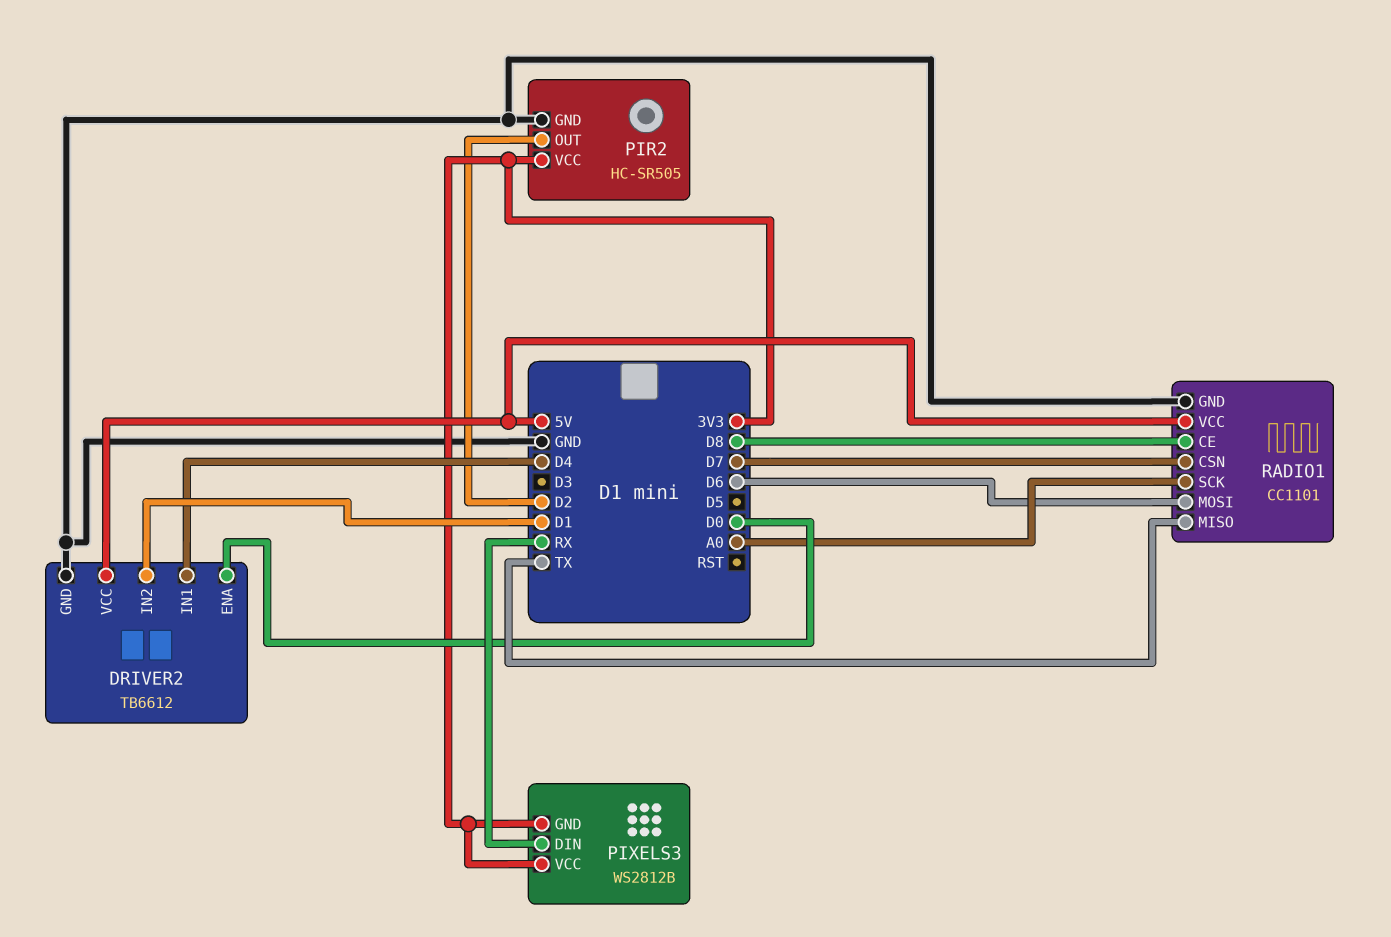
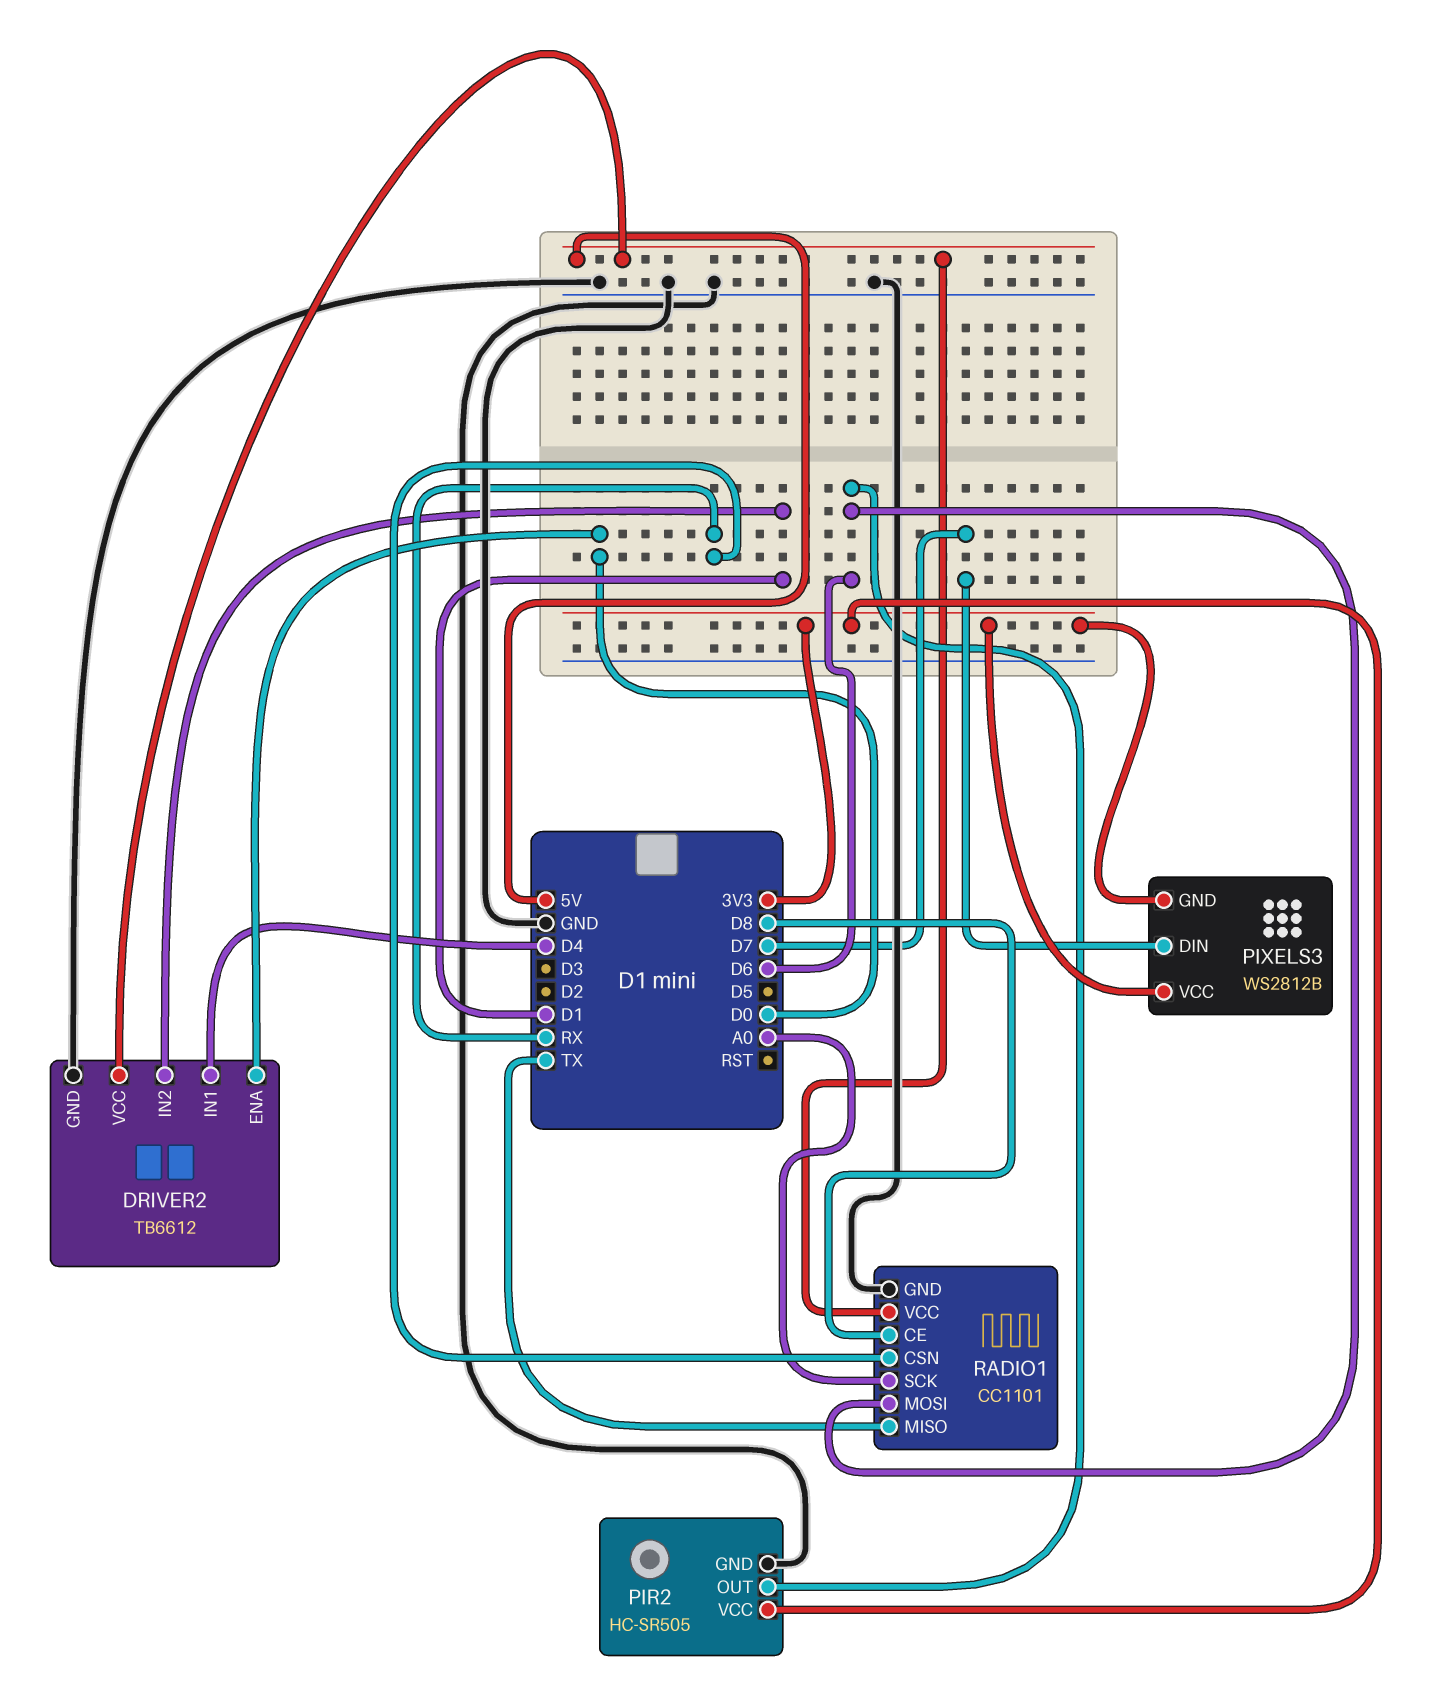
PIR2 pin OUT: D2 -> D6
PIXELS3 pin DIN: RX -> D7
RADIO1 pin CSN: D7 -> RX

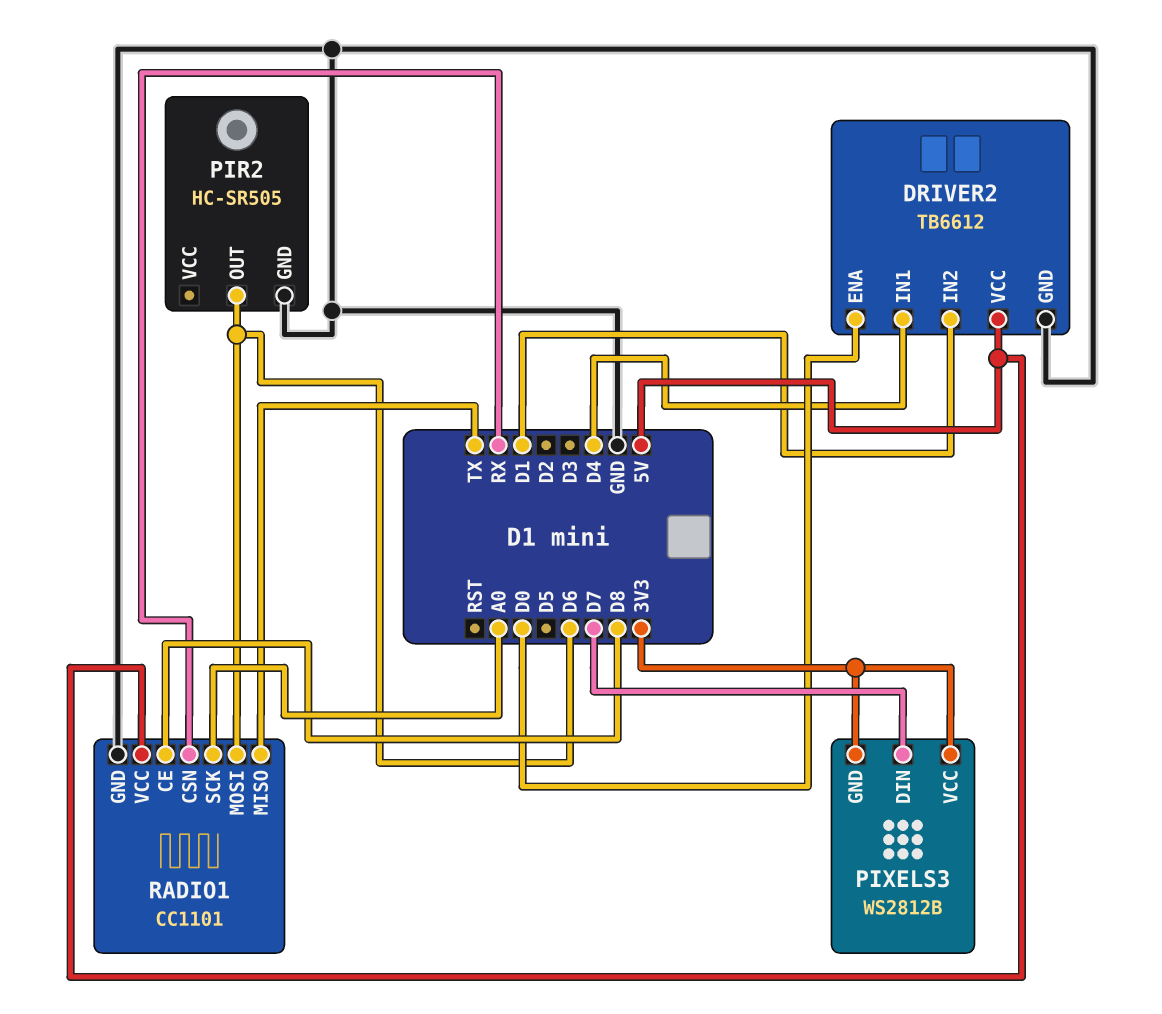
PIR2 pin VCC: 3V3 -> none

